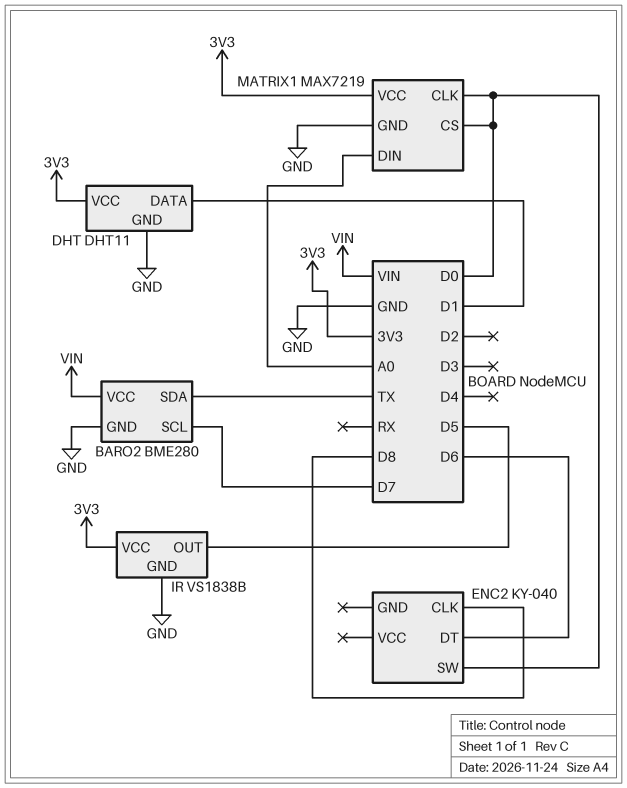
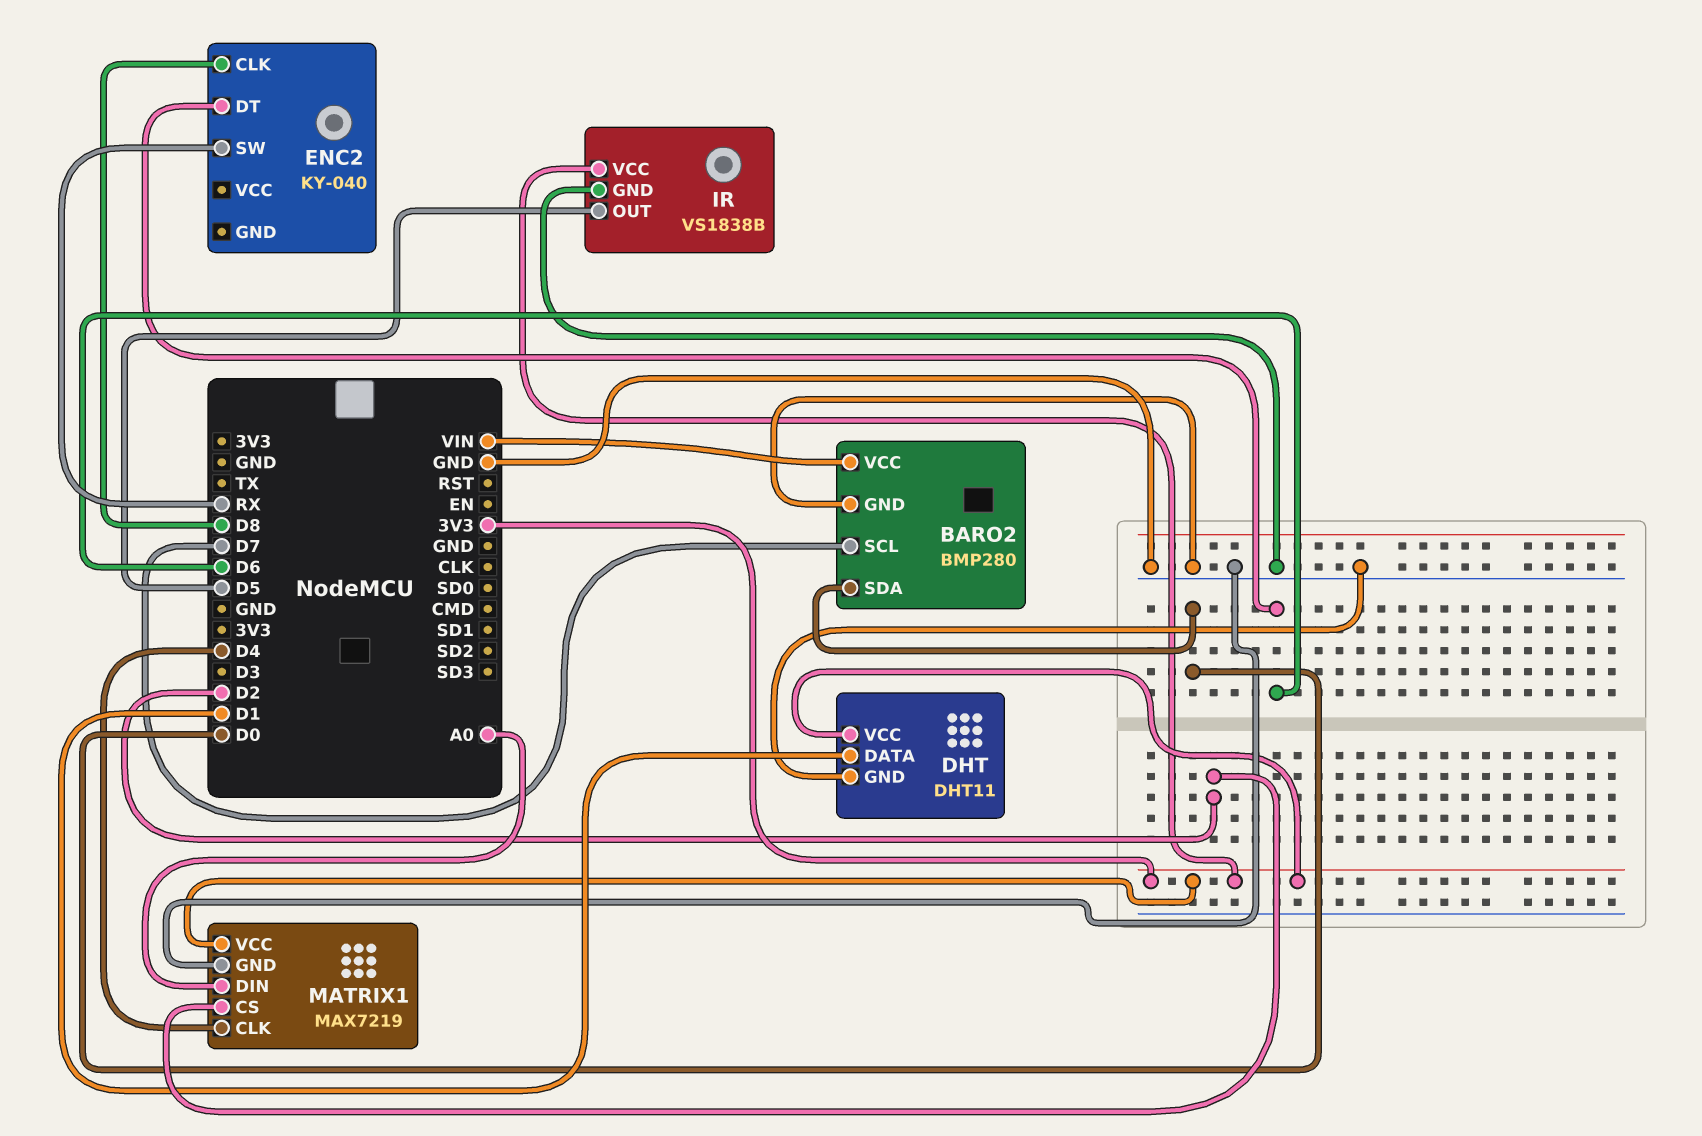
BARO2: BME280 -> BMP280
BARO2 pin SDA: TX -> D0
ENC2 pin SW: D0 -> RX
MATRIX1 pin CLK: D0 -> D4
MATRIX1 pin CS: D0 -> D2

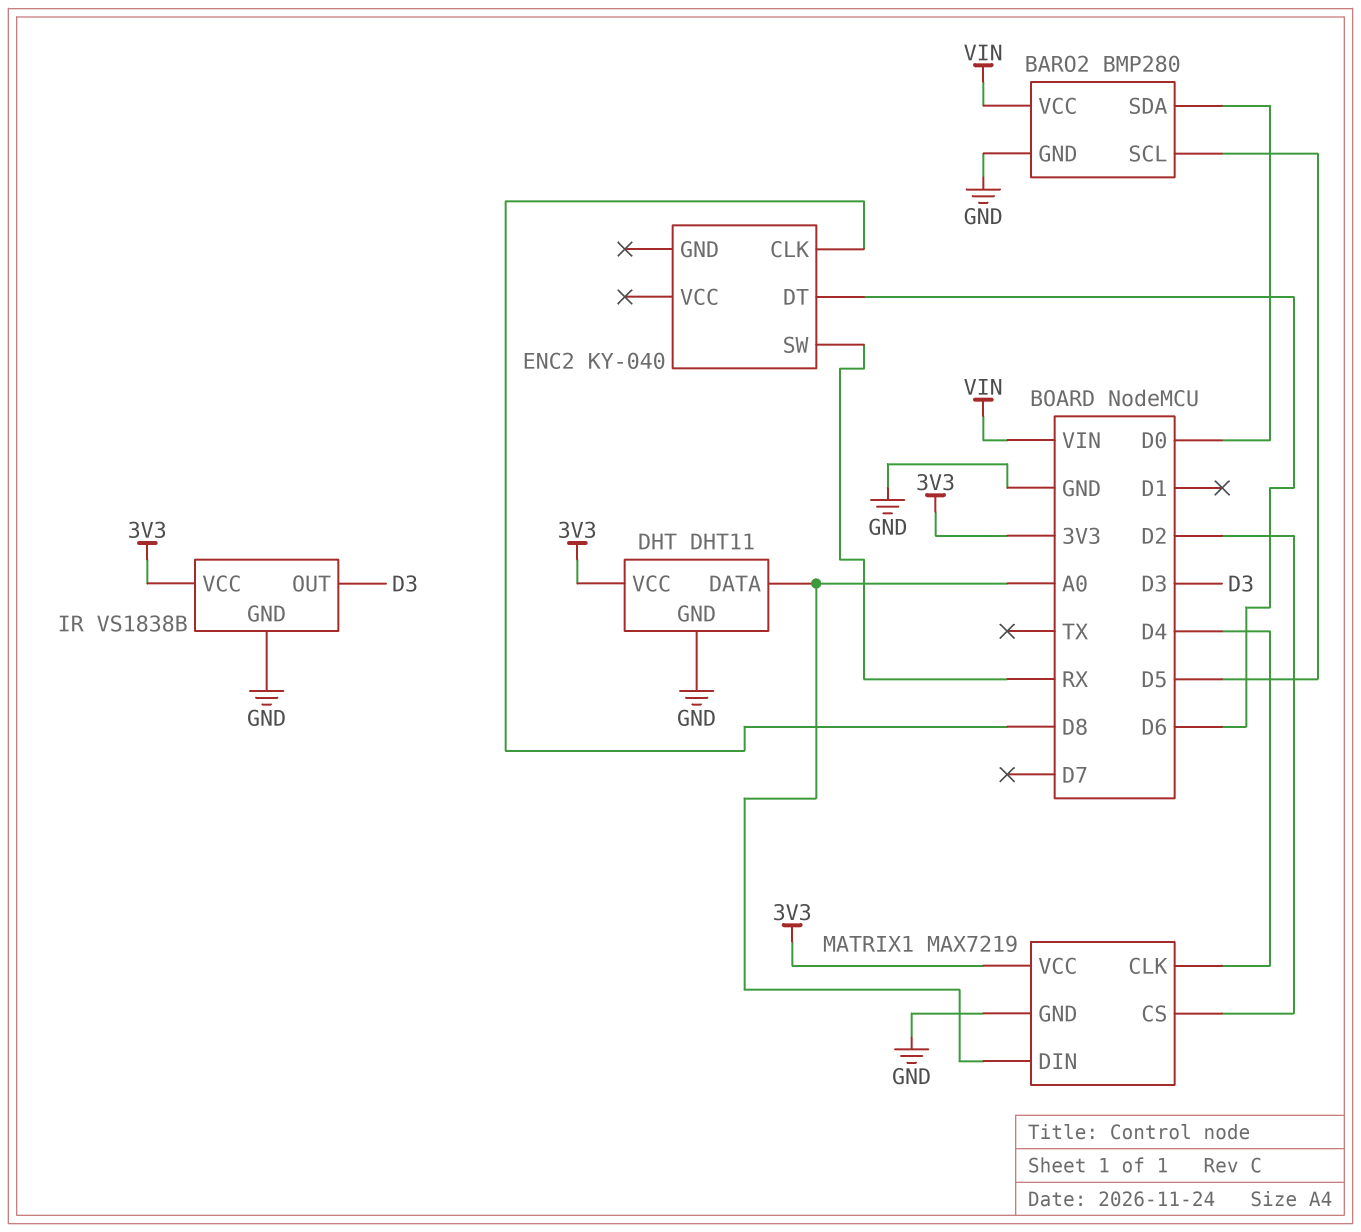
BARO2 pin SCL: D7 -> D5
DHT pin DATA: D1 -> A0
IR pin OUT: D5 -> D3

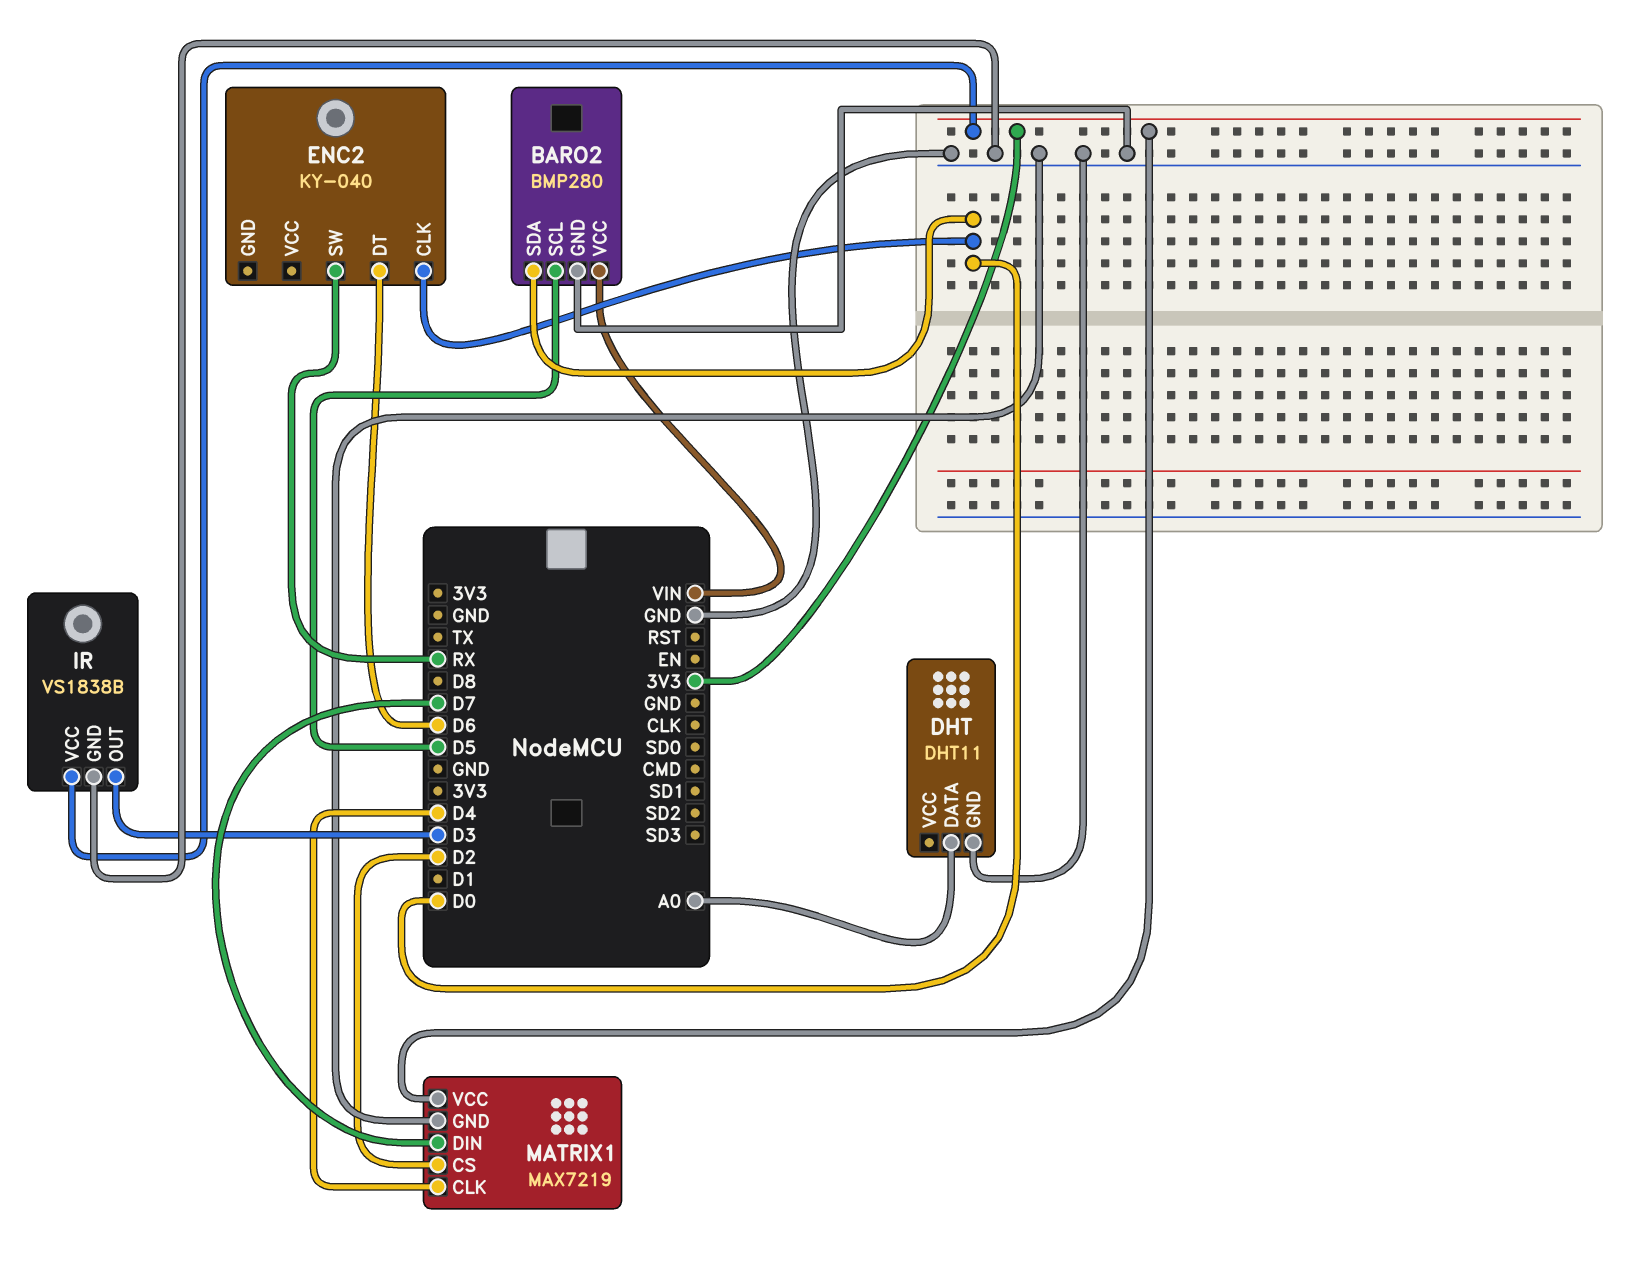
DHT pin VCC: 3V3 -> none
ENC2 pin CLK: D8 -> D0
MATRIX1 pin DIN: A0 -> D7

